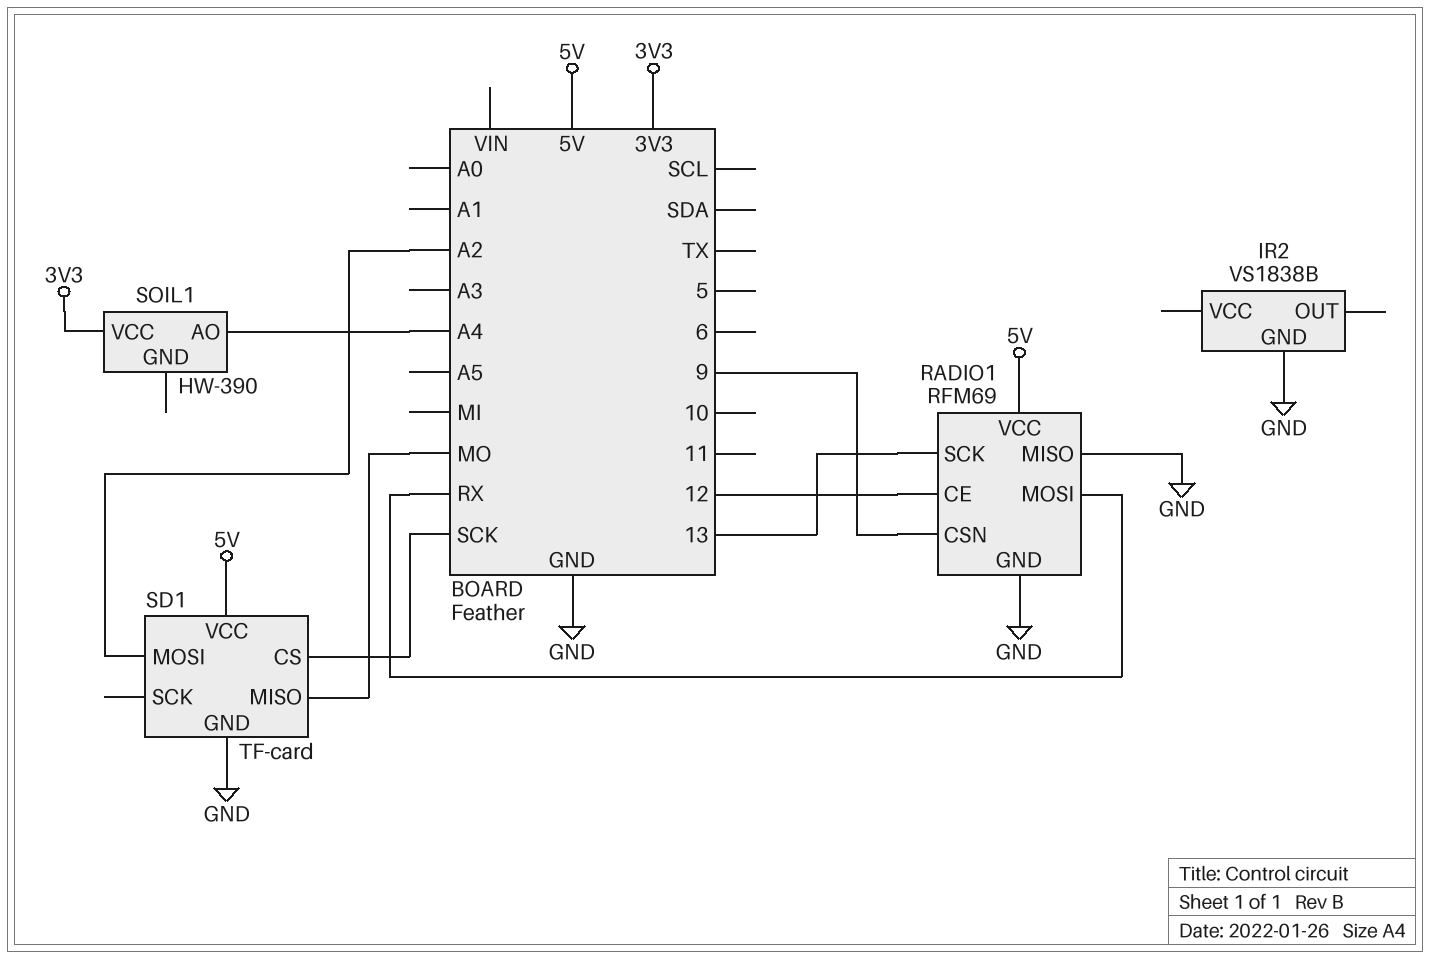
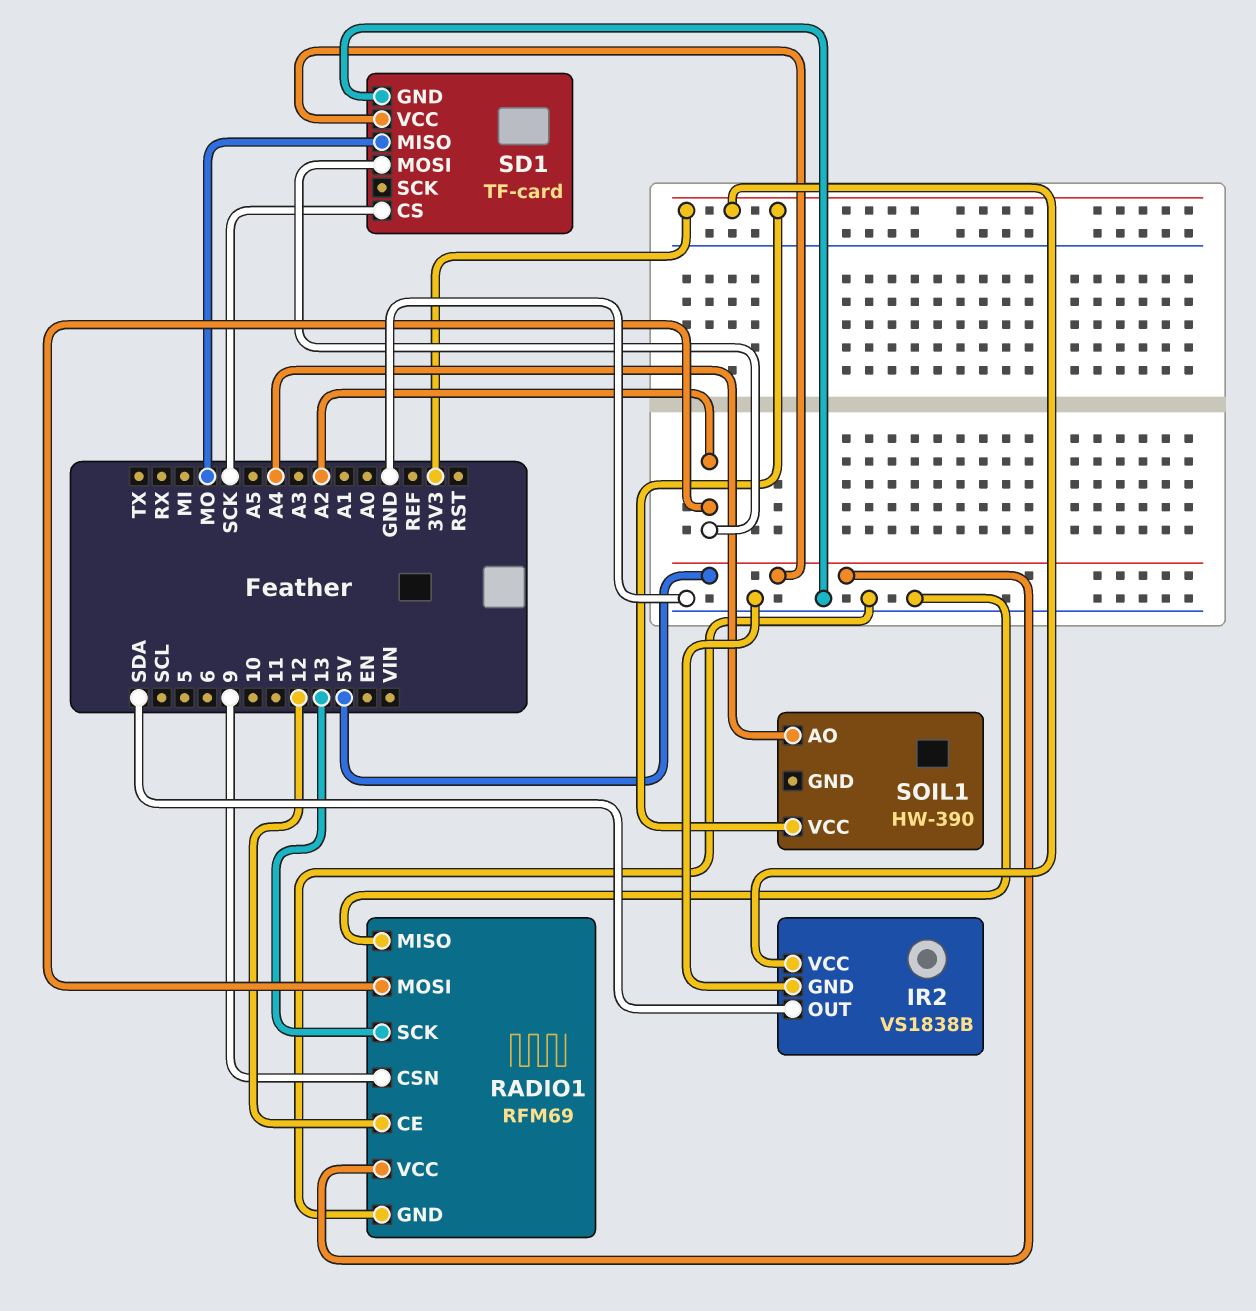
IR2 pin OUT: none -> SDA
IR2 pin VCC: none -> 3V3
RADIO1 pin MOSI: RX -> A2

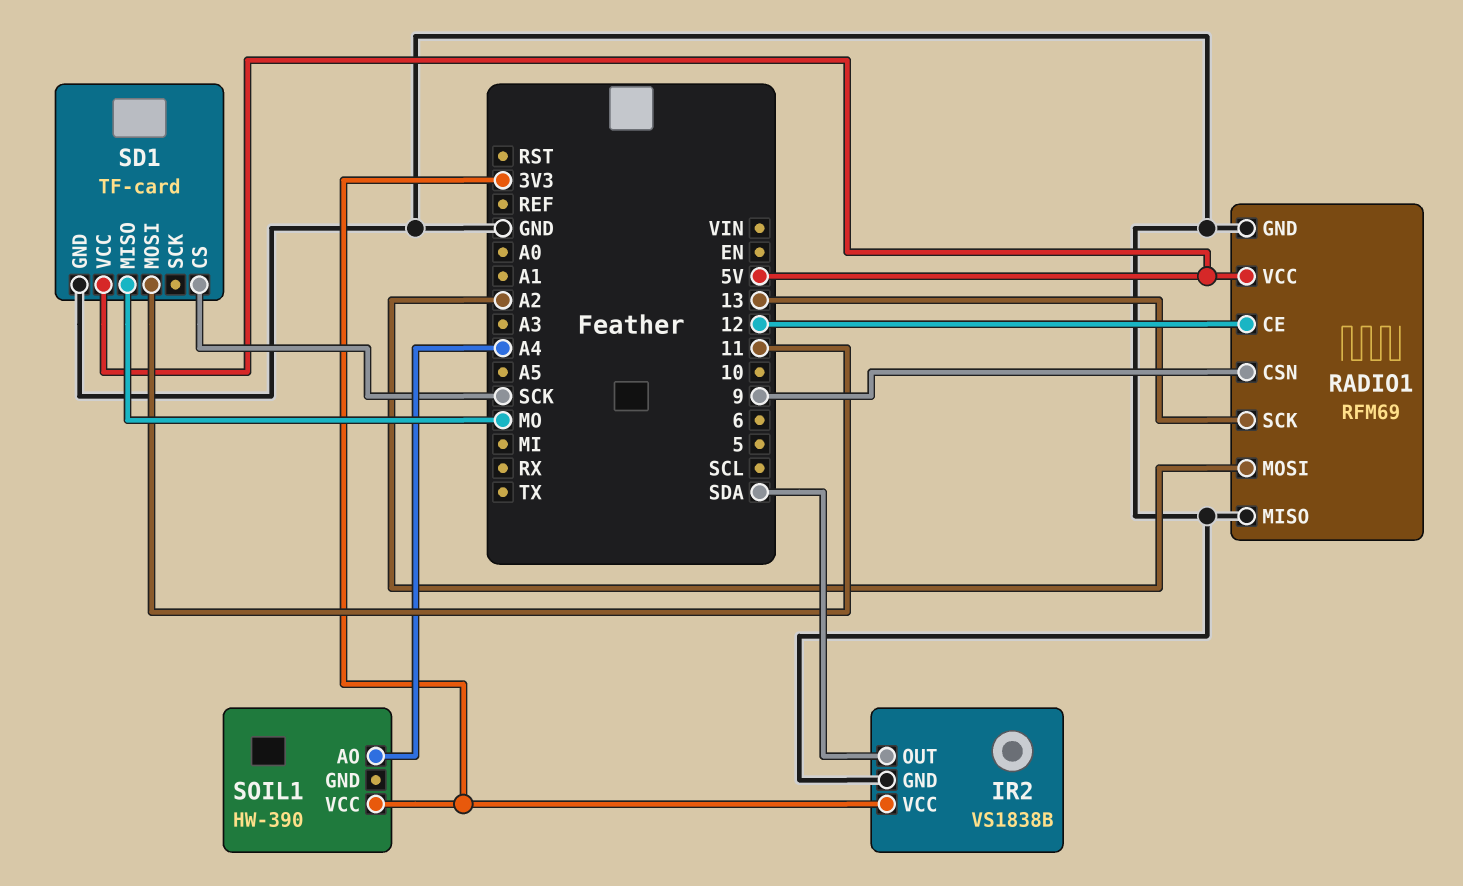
SD1 pin MOSI: A2 -> 11

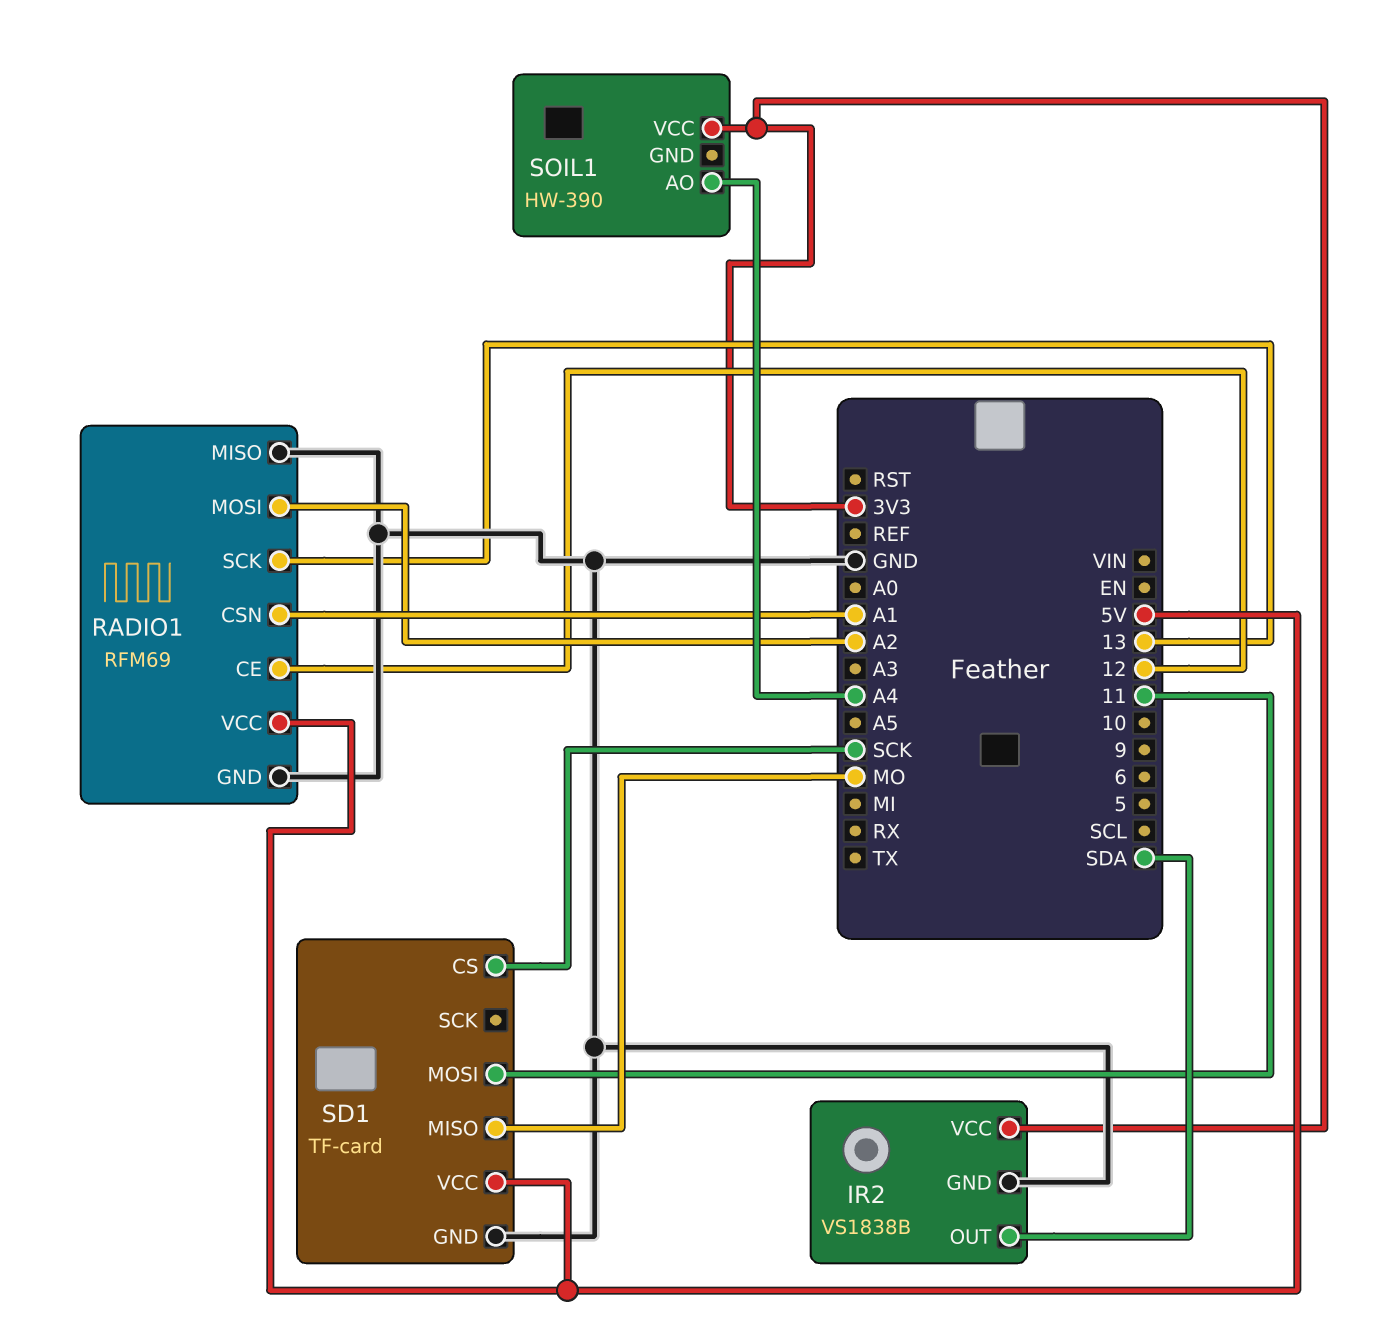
RADIO1 pin CSN: 9 -> A1

